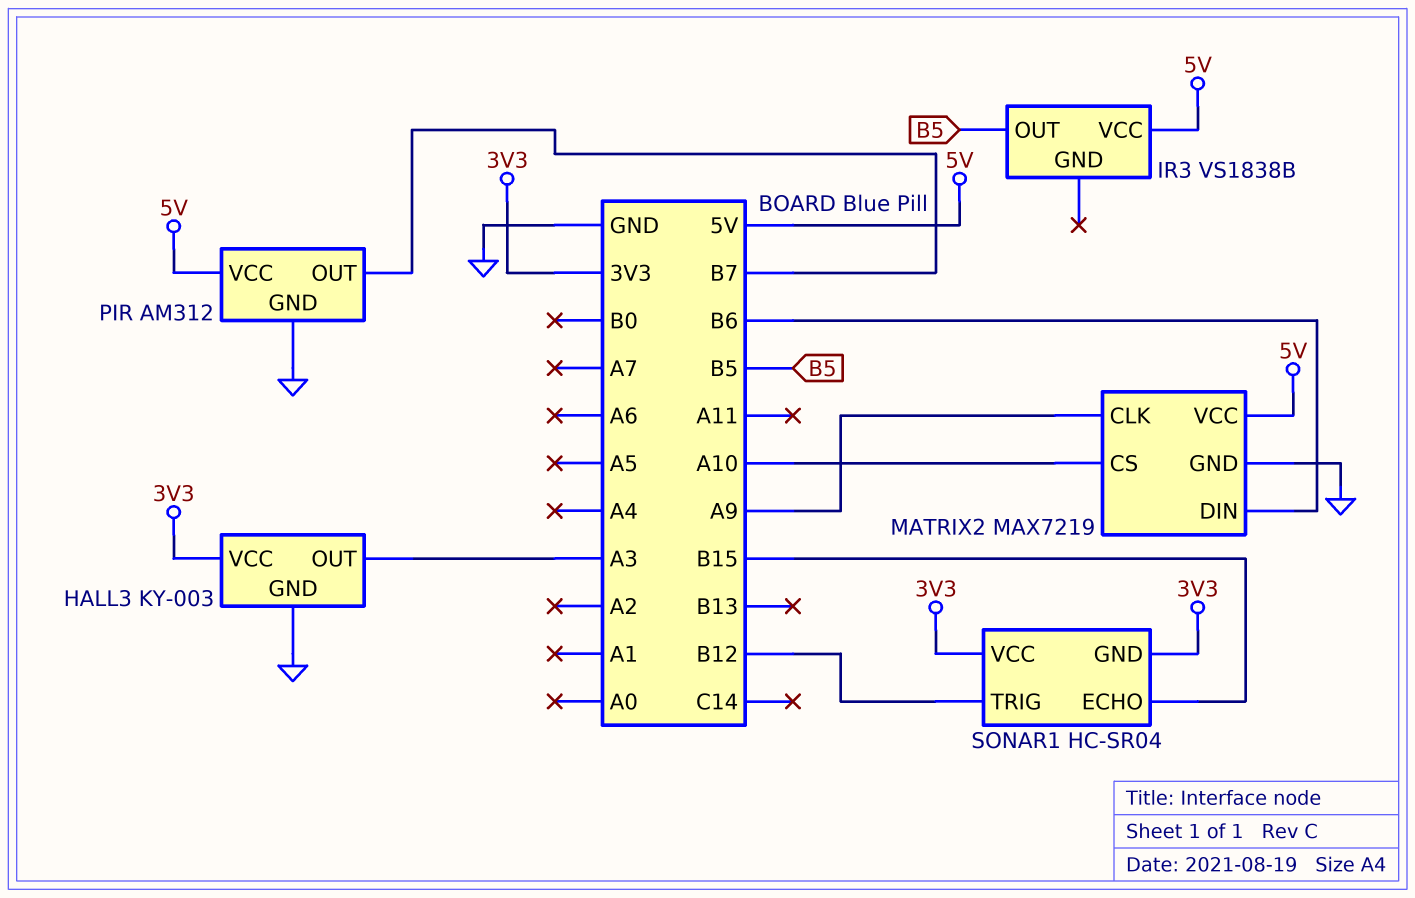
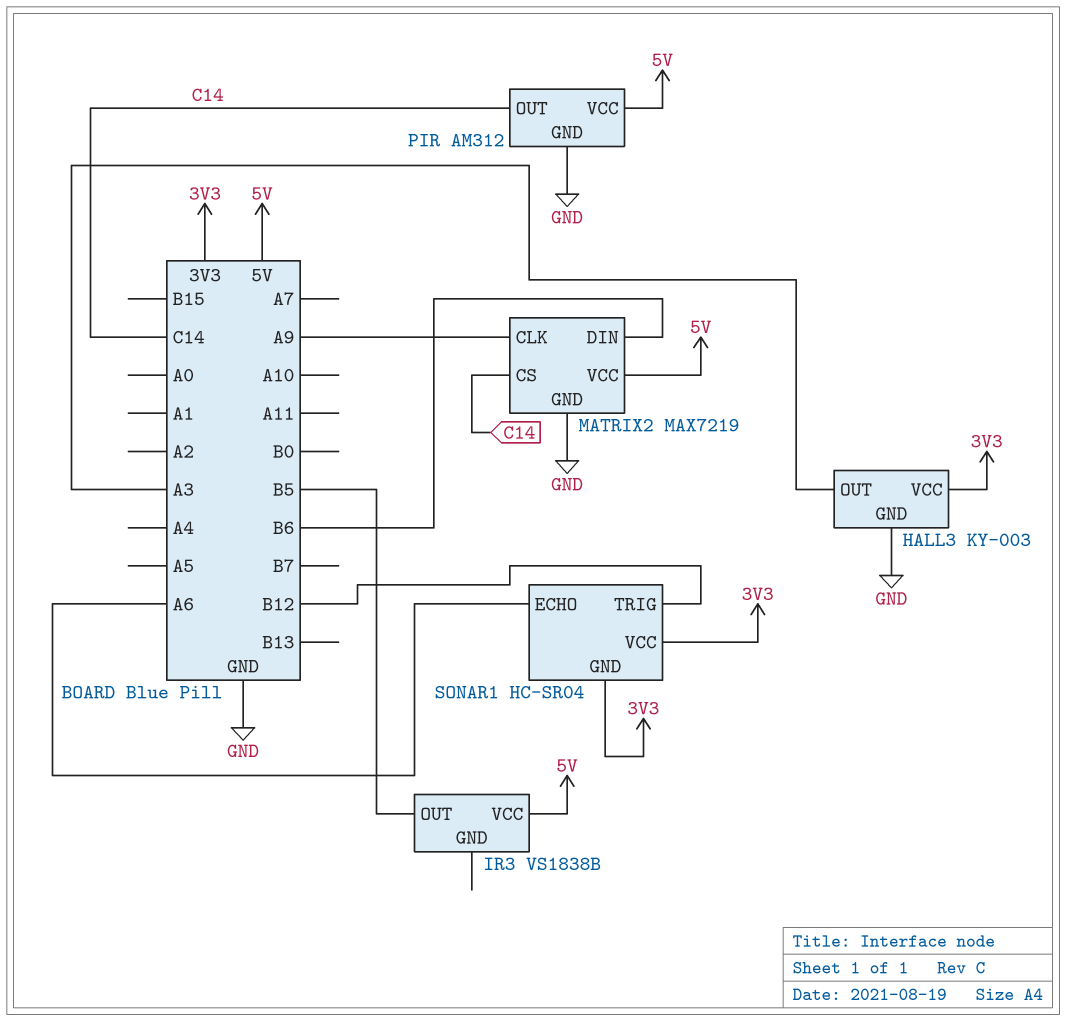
MATRIX2 pin CS: A10 -> C14
PIR pin OUT: B7 -> C14
SONAR1 pin ECHO: B15 -> A6

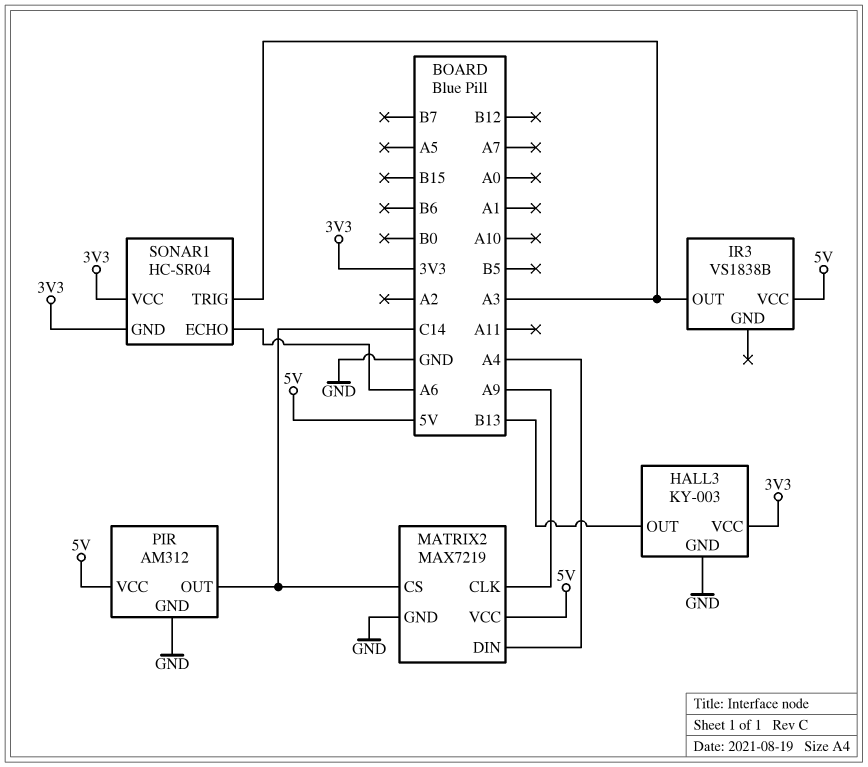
HALL3 pin OUT: A3 -> B13
IR3 pin OUT: B5 -> A3
MATRIX2 pin DIN: B6 -> A4
SONAR1 pin TRIG: B12 -> A3

